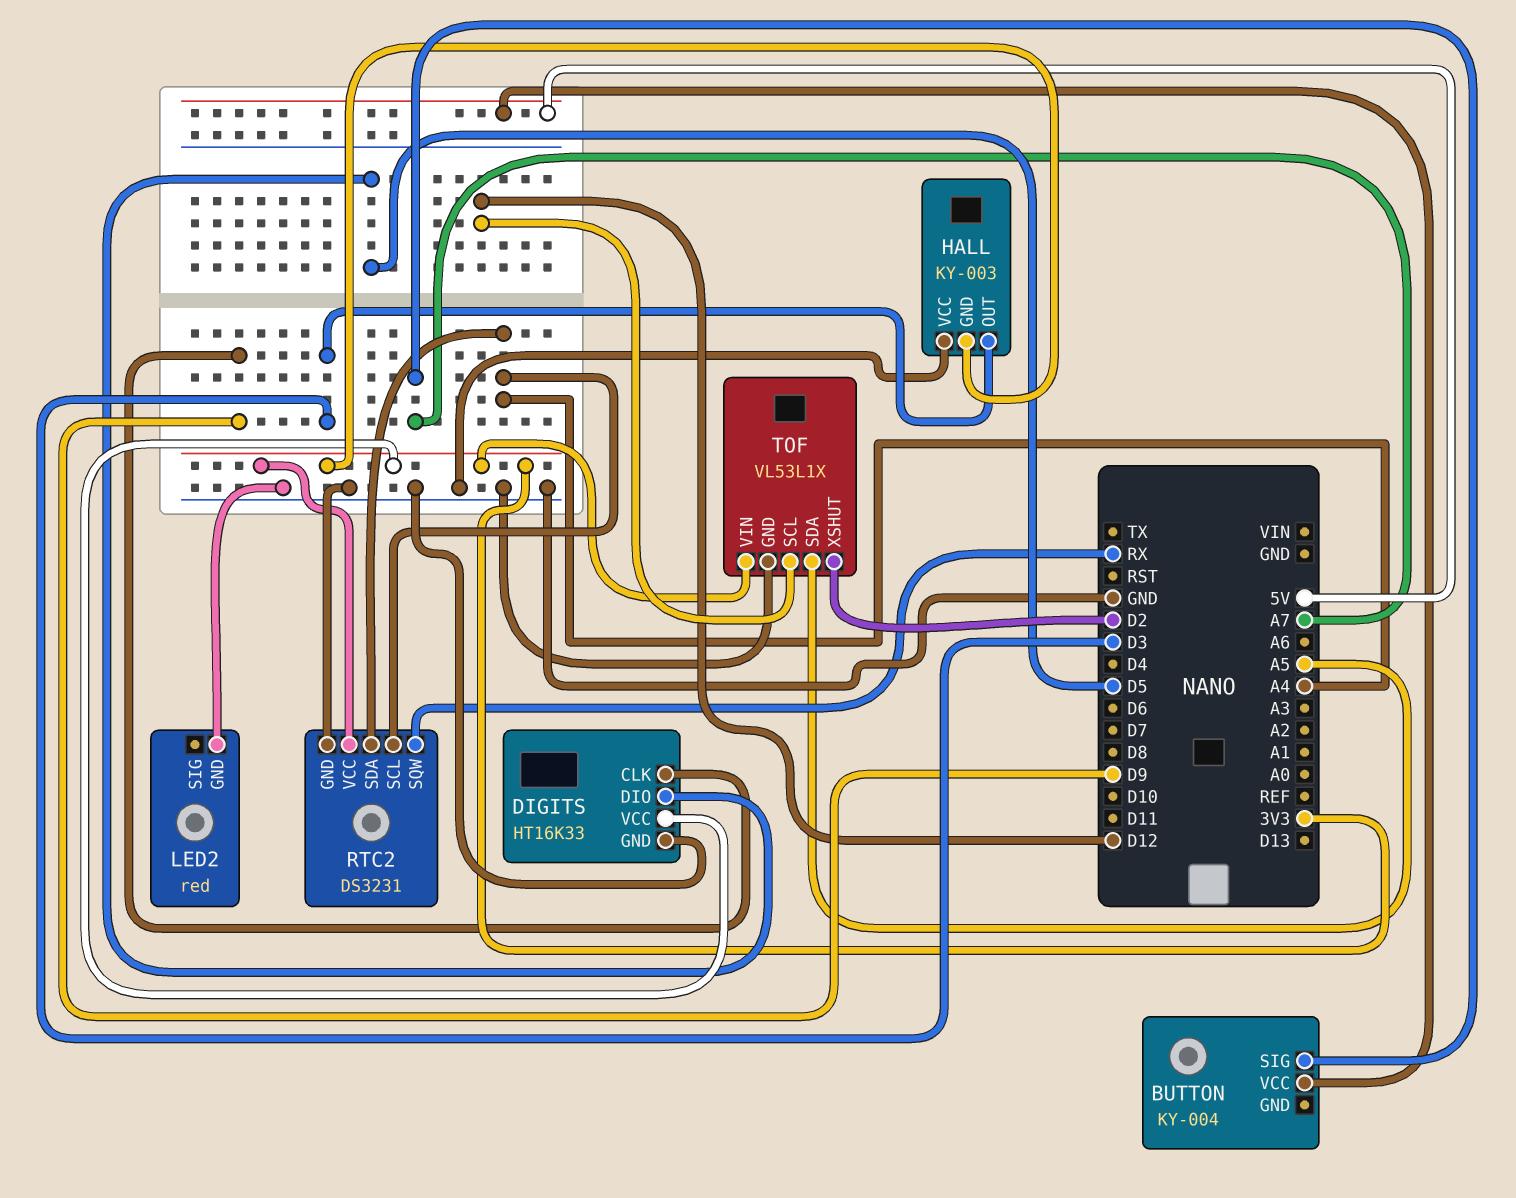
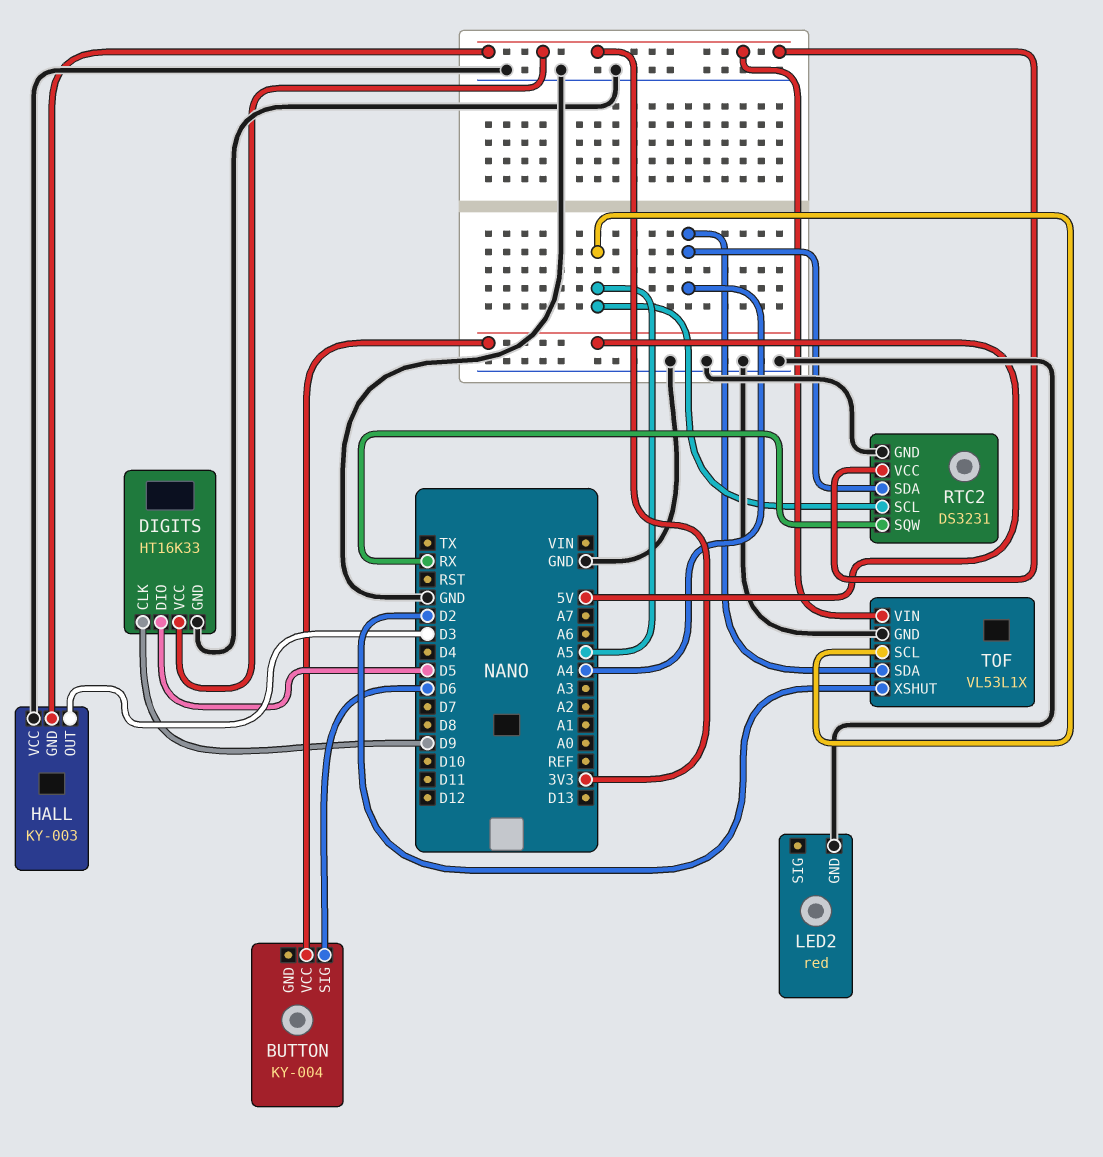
BUTTON pin SIG: A7 -> D6
RTC2 pin SCL: A4 -> A5
TOF pin SCL: D12 -> A5
TOF pin SDA: A5 -> A4

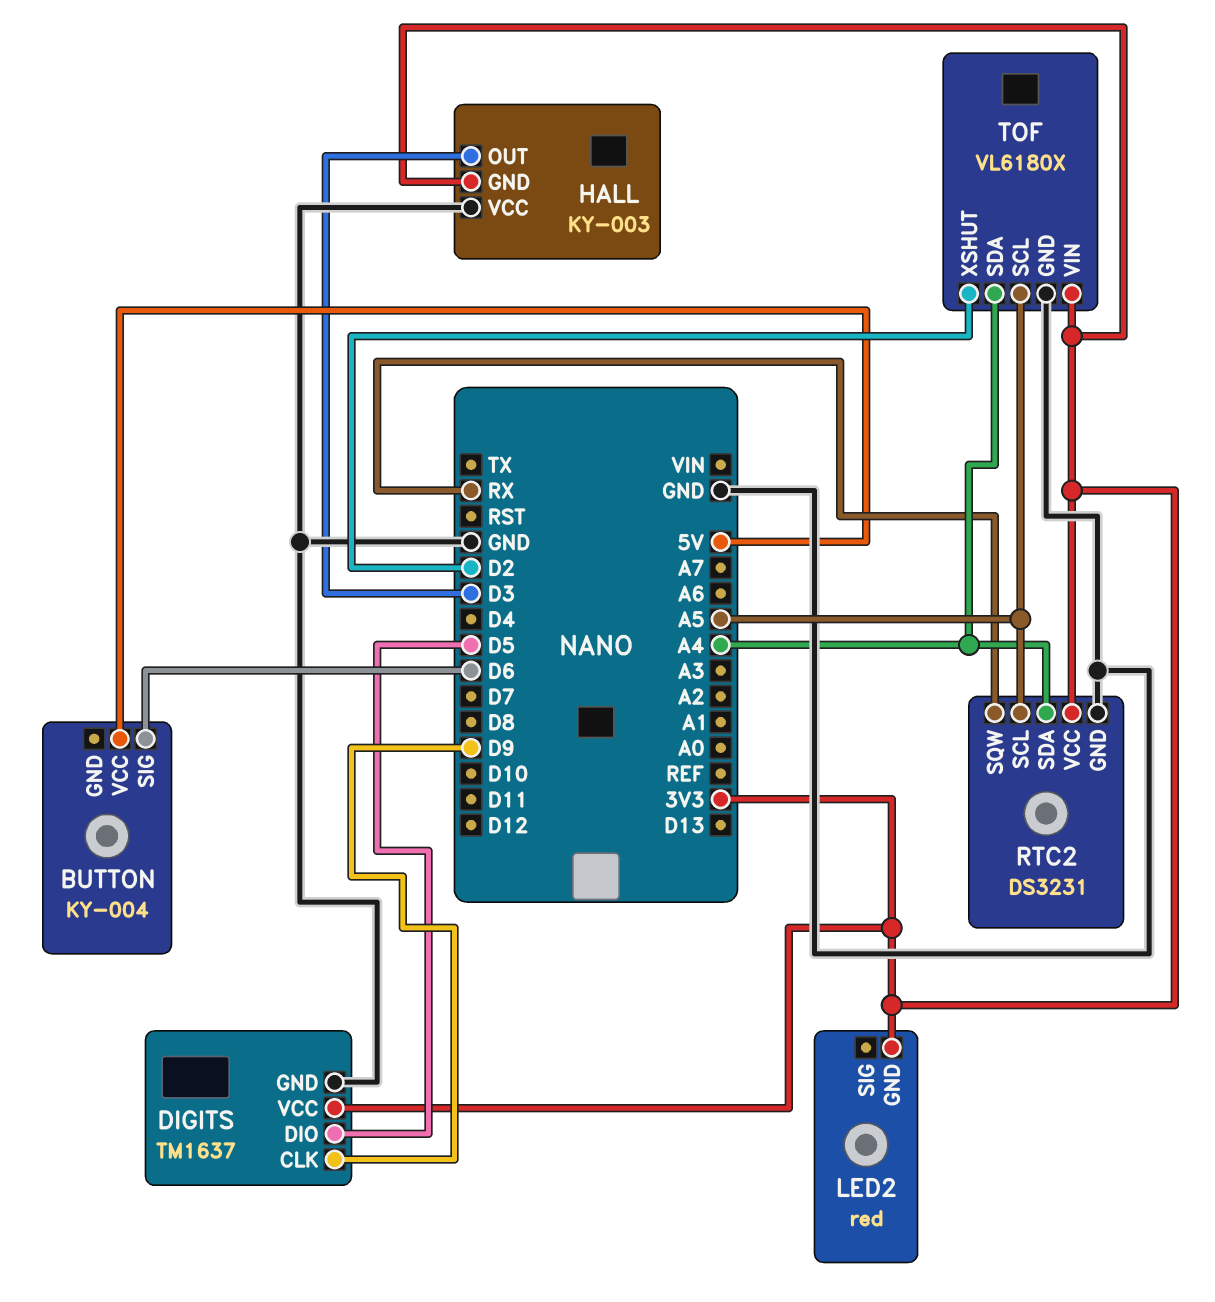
DIGITS: HT16K33 -> TM1637
LED2 pin GND: GND -> 3V3
TOF: VL53L1X -> VL6180X

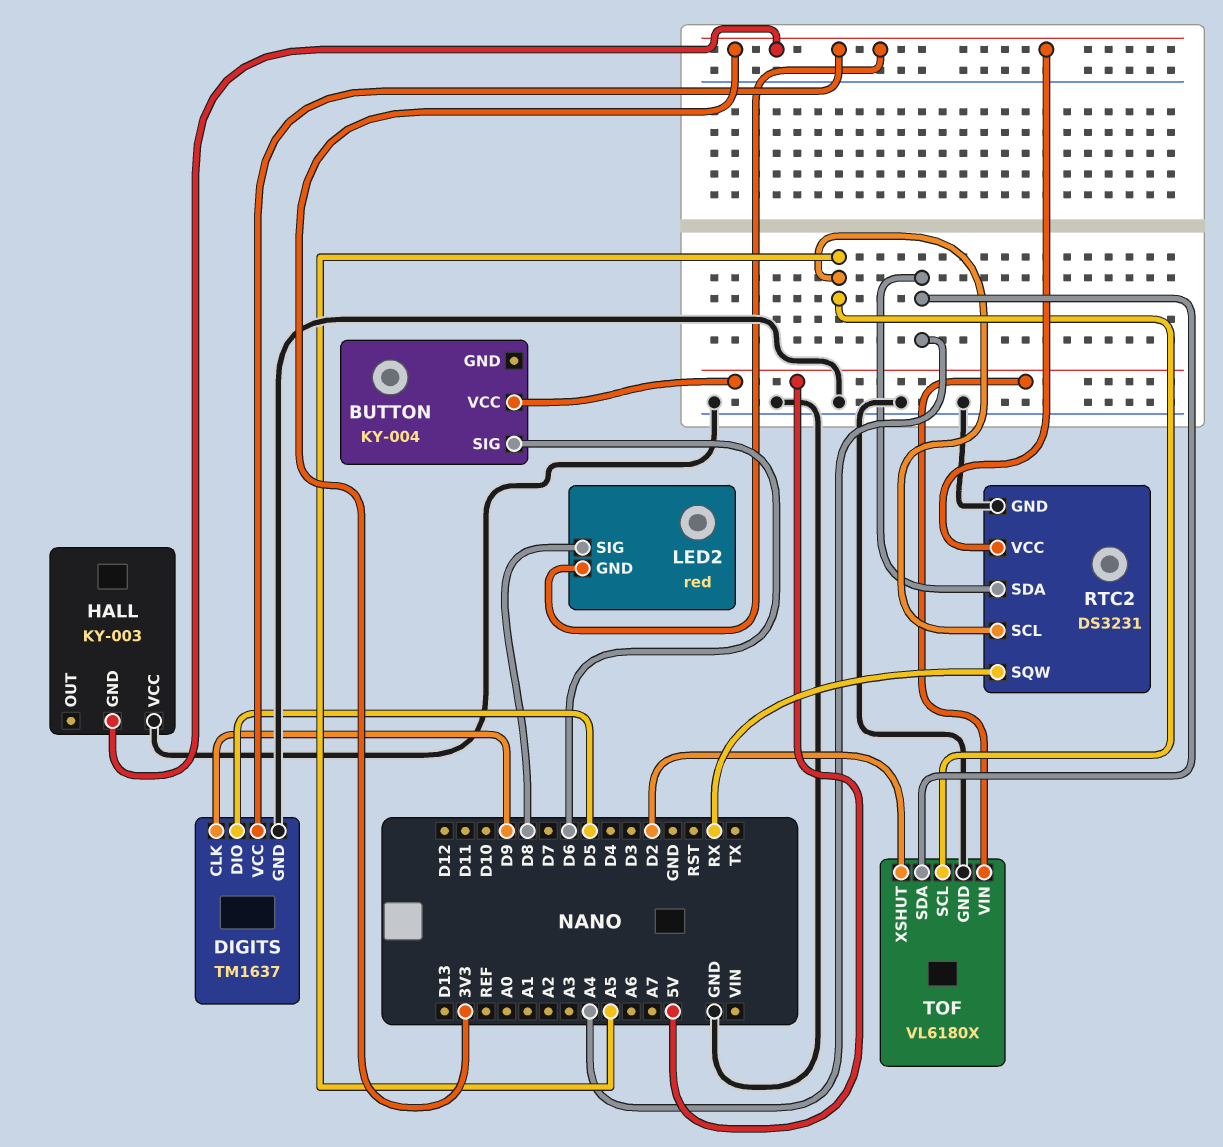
HALL pin OUT: D3 -> none
LED2 pin SIG: none -> D8
TOF pin VIN: 3V3 -> 5V

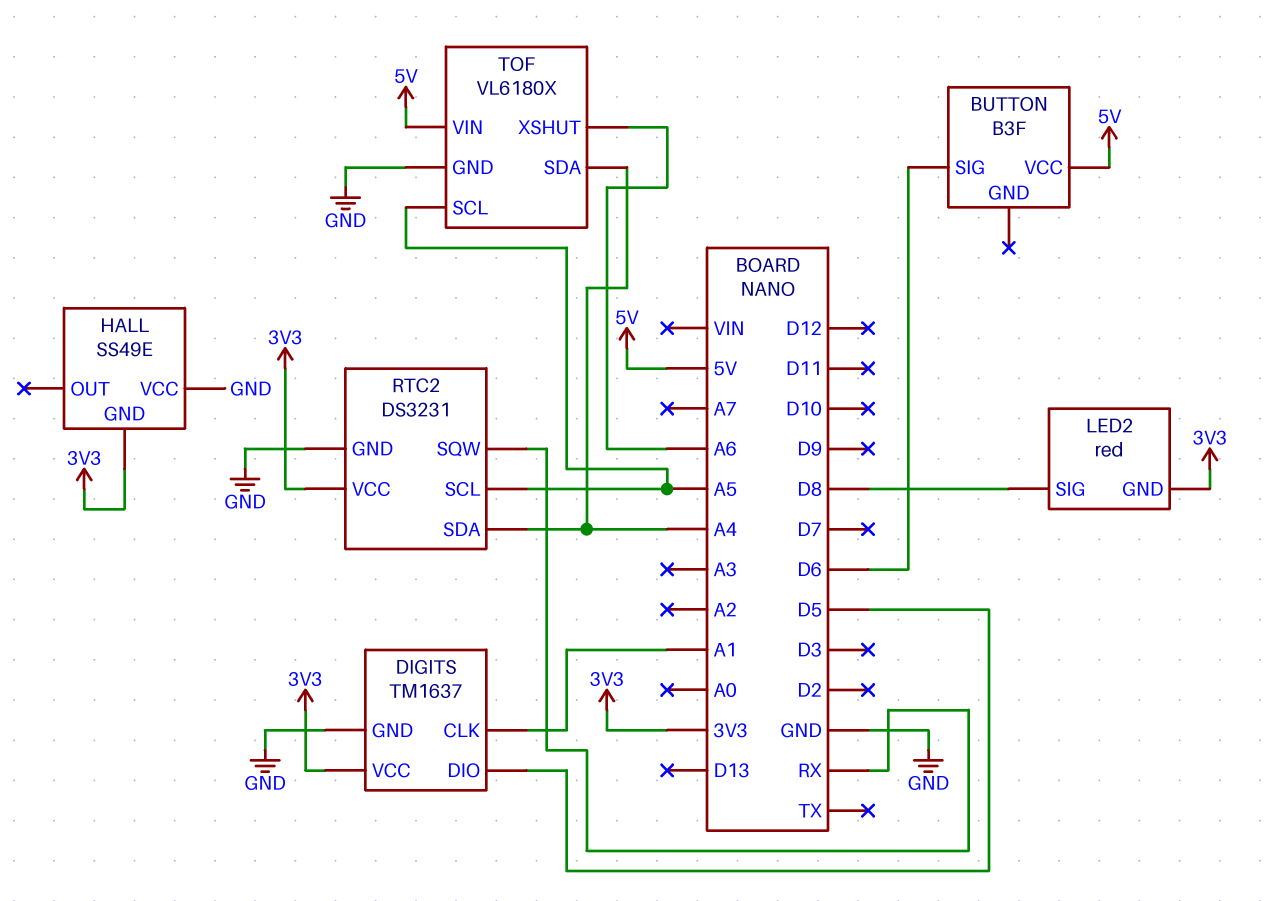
BUTTON: KY-004 -> B3F
DIGITS pin CLK: D9 -> A1
HALL: KY-003 -> SS49E
TOF pin XSHUT: D2 -> A6

